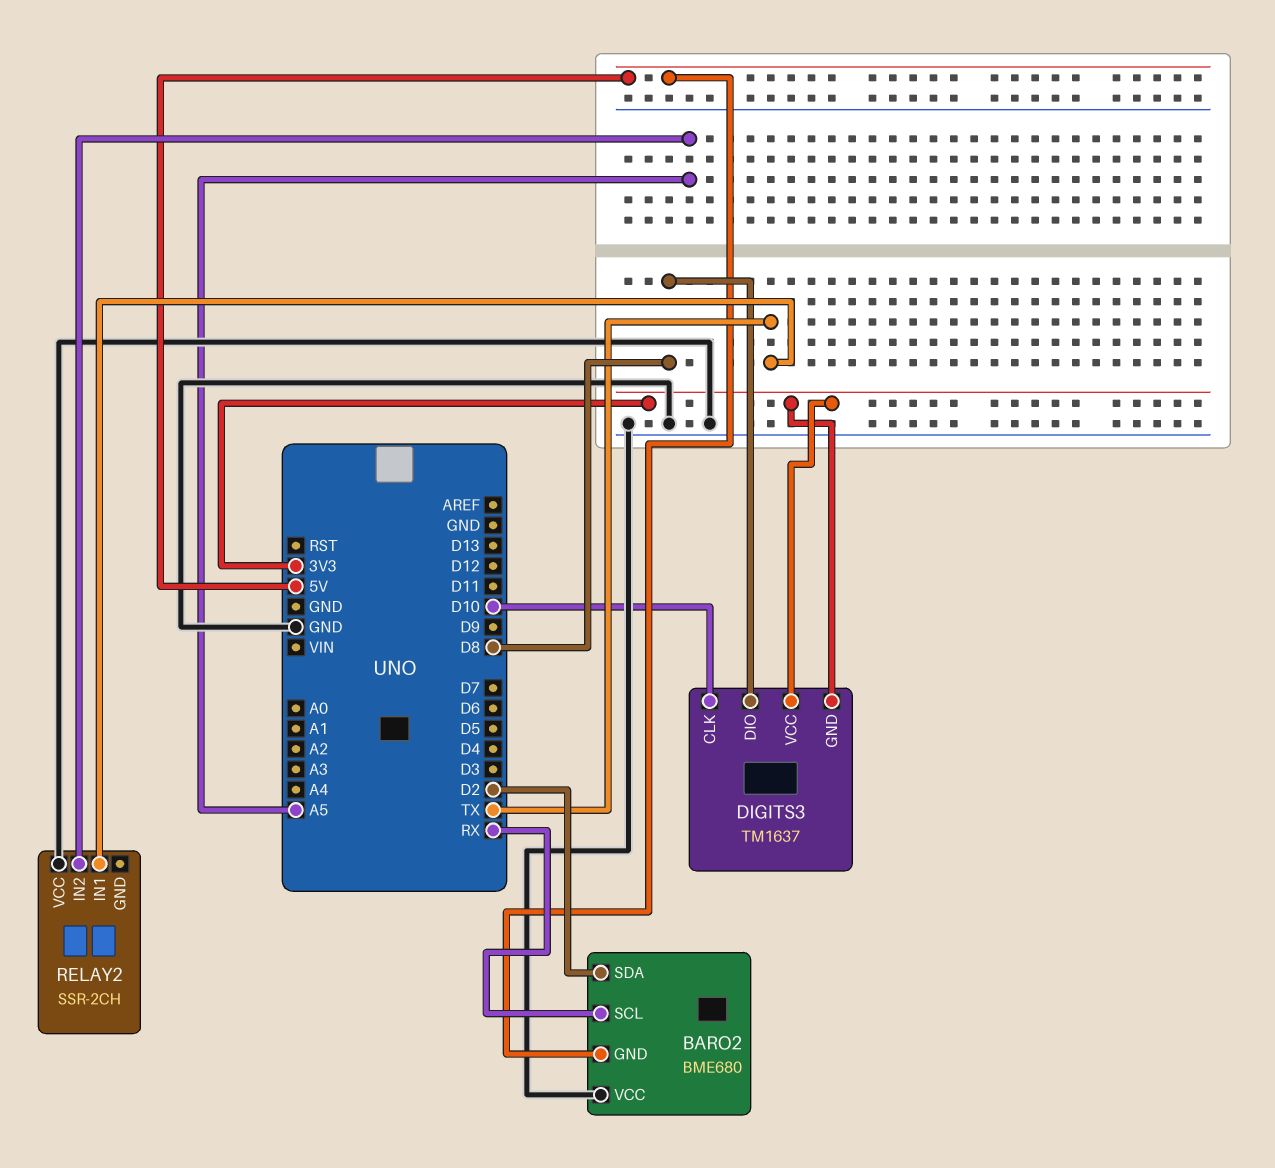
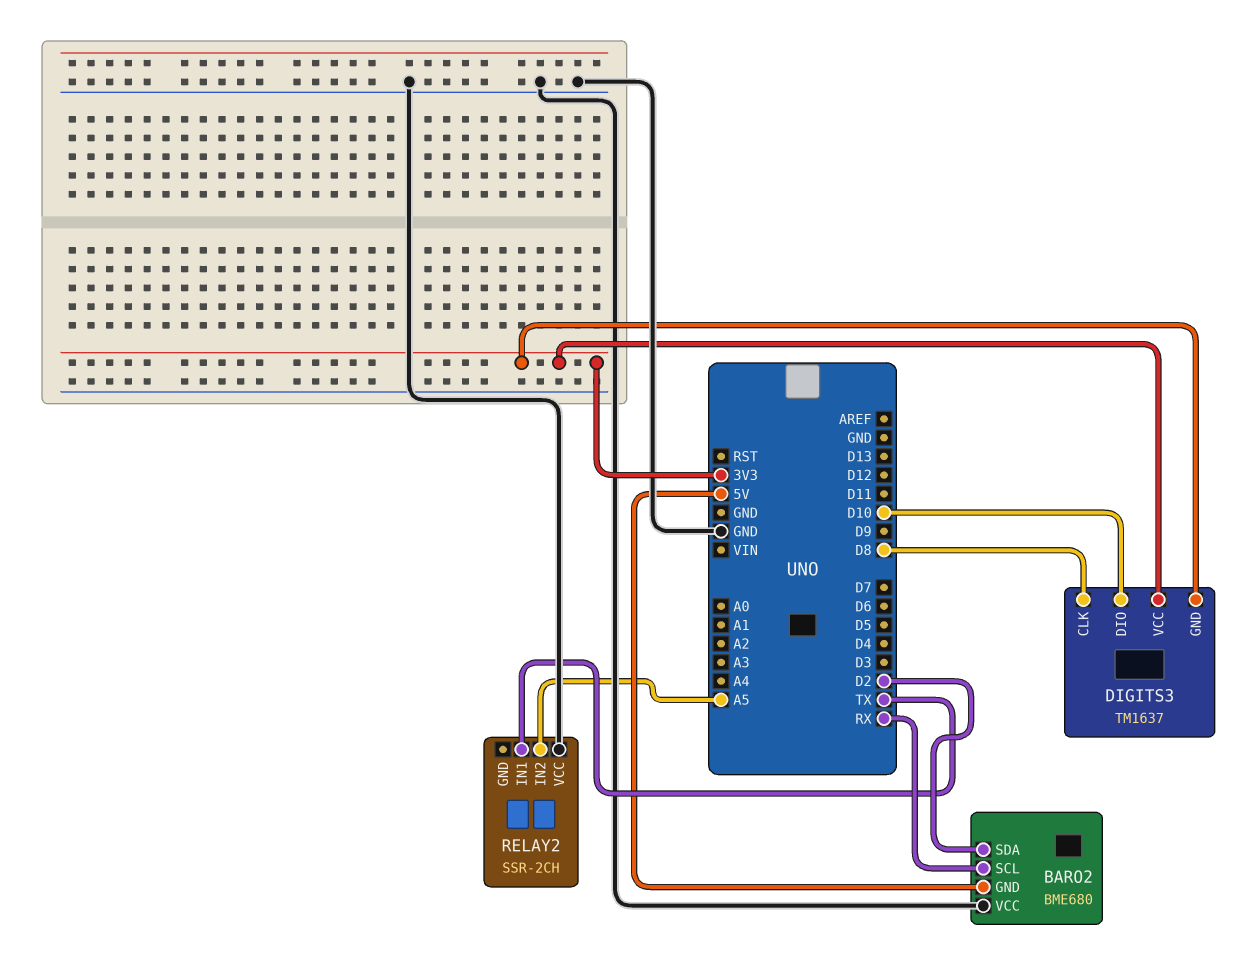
DIGITS3 pin CLK: D10 -> D8
DIGITS3 pin DIO: D8 -> D10

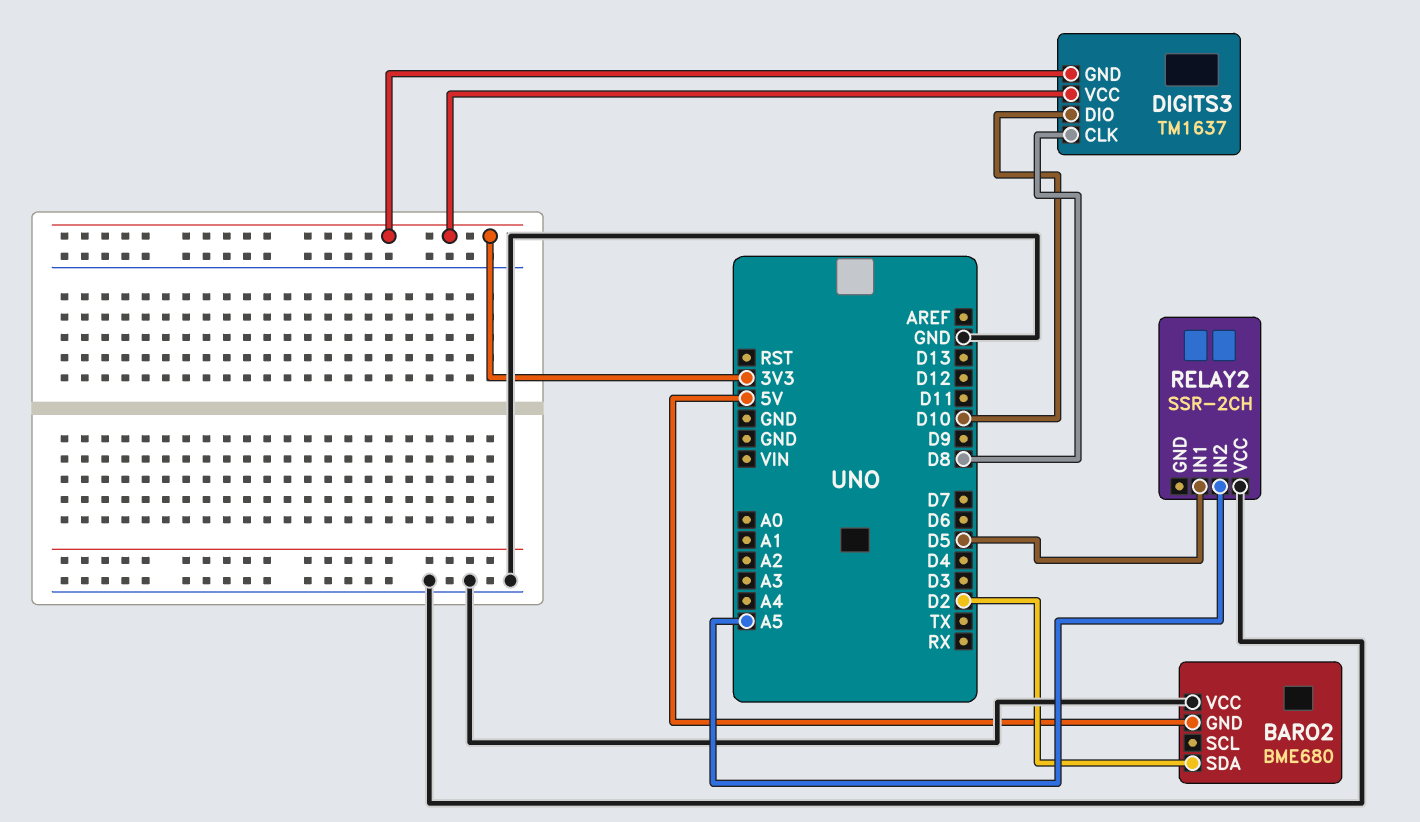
BARO2 pin SCL: RX -> none
RELAY2 pin IN1: TX -> D5

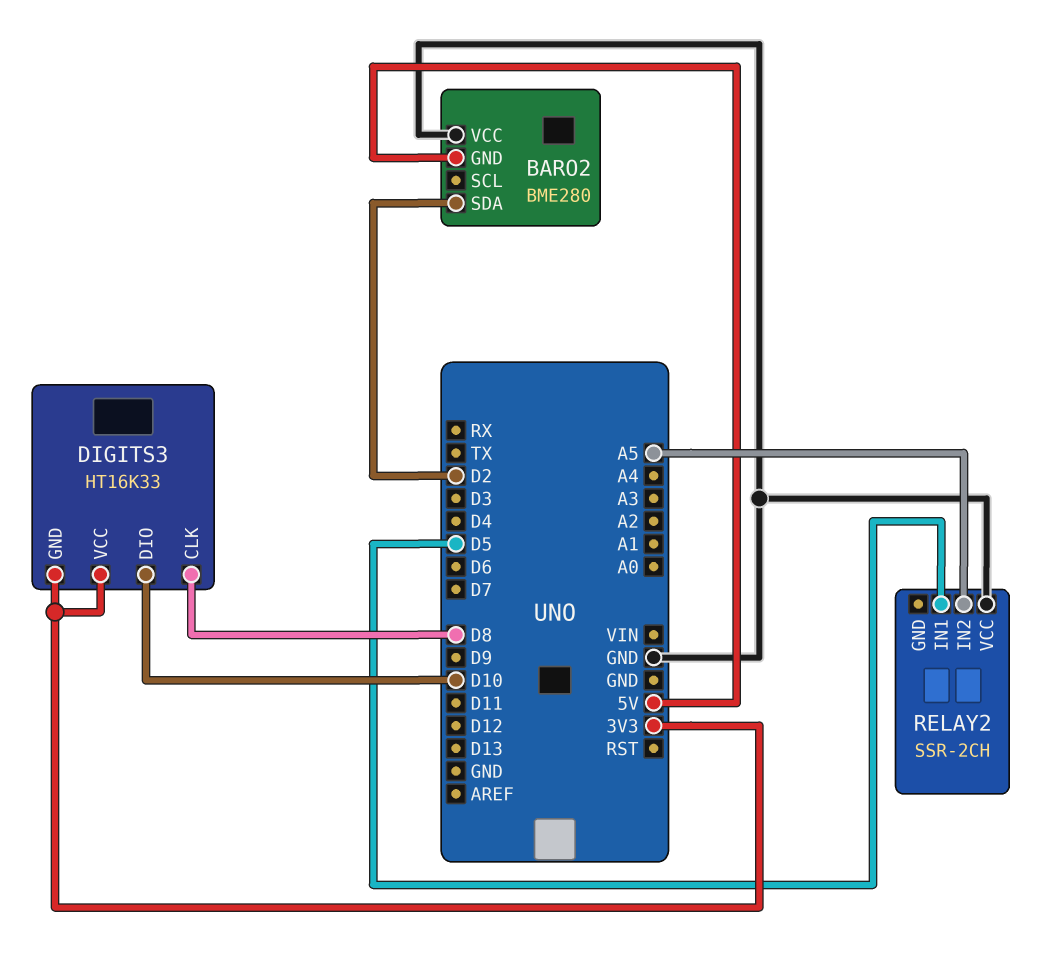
BARO2: BME680 -> BME280
DIGITS3: TM1637 -> HT16K33

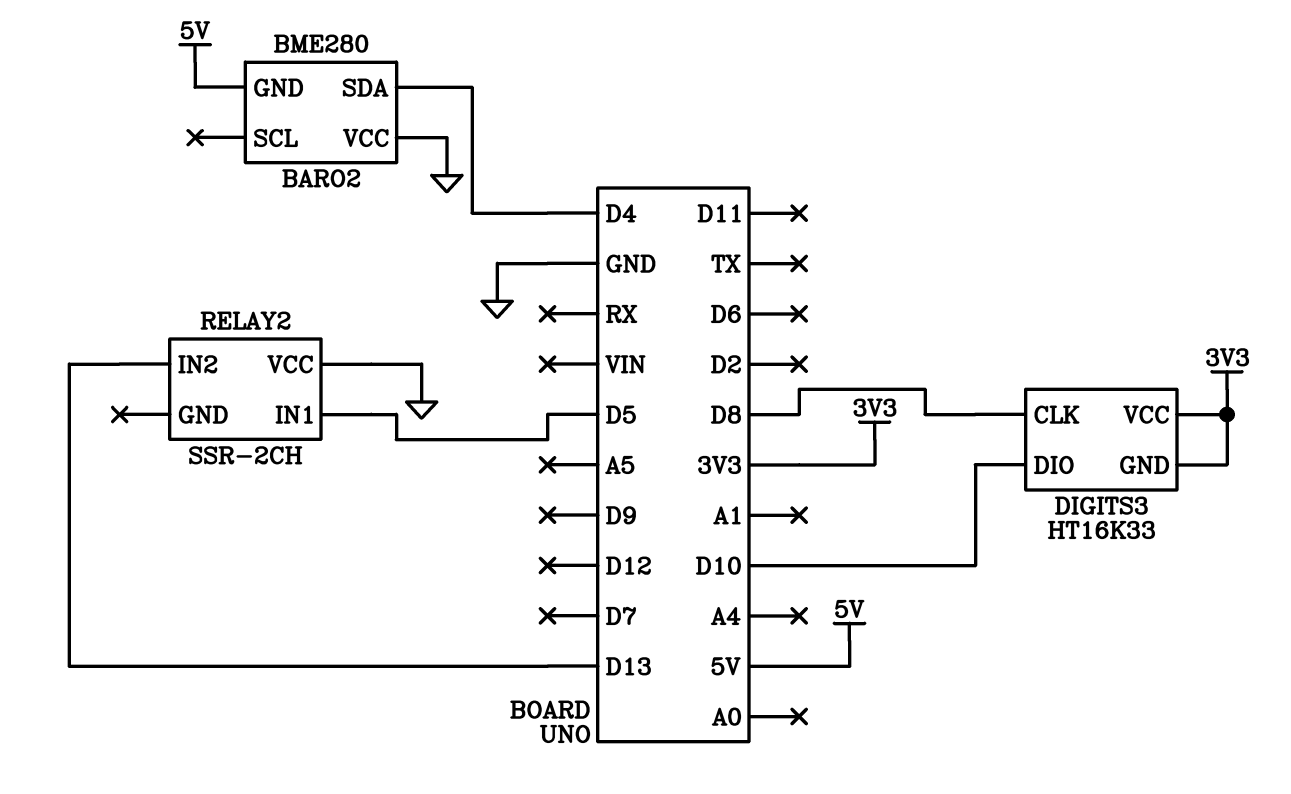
BARO2 pin SDA: D2 -> D4
RELAY2 pin IN2: A5 -> D13

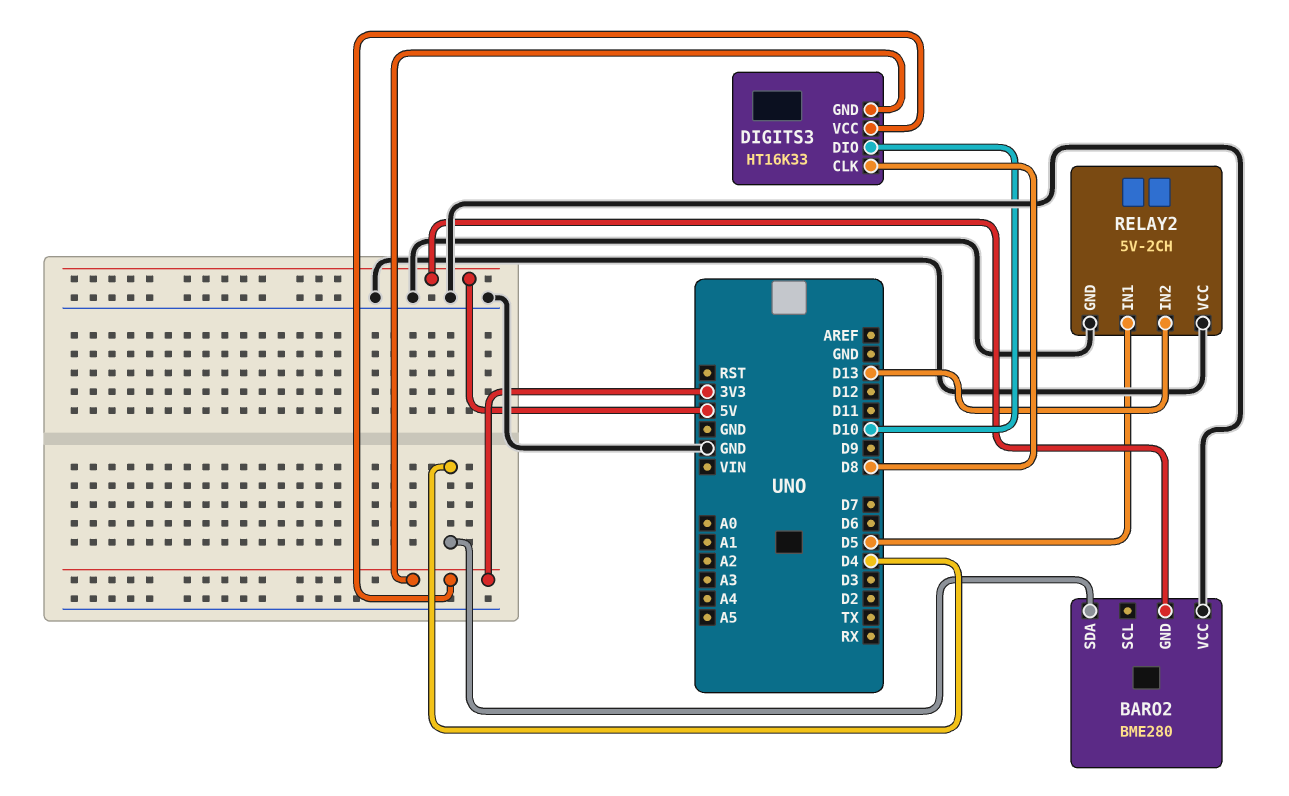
RELAY2: SSR-2CH -> 5V-2CH
RELAY2 pin GND: none -> GND

